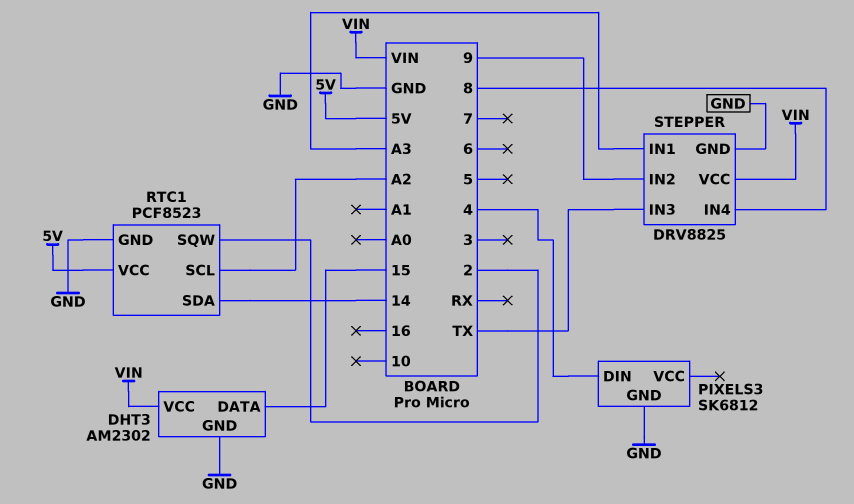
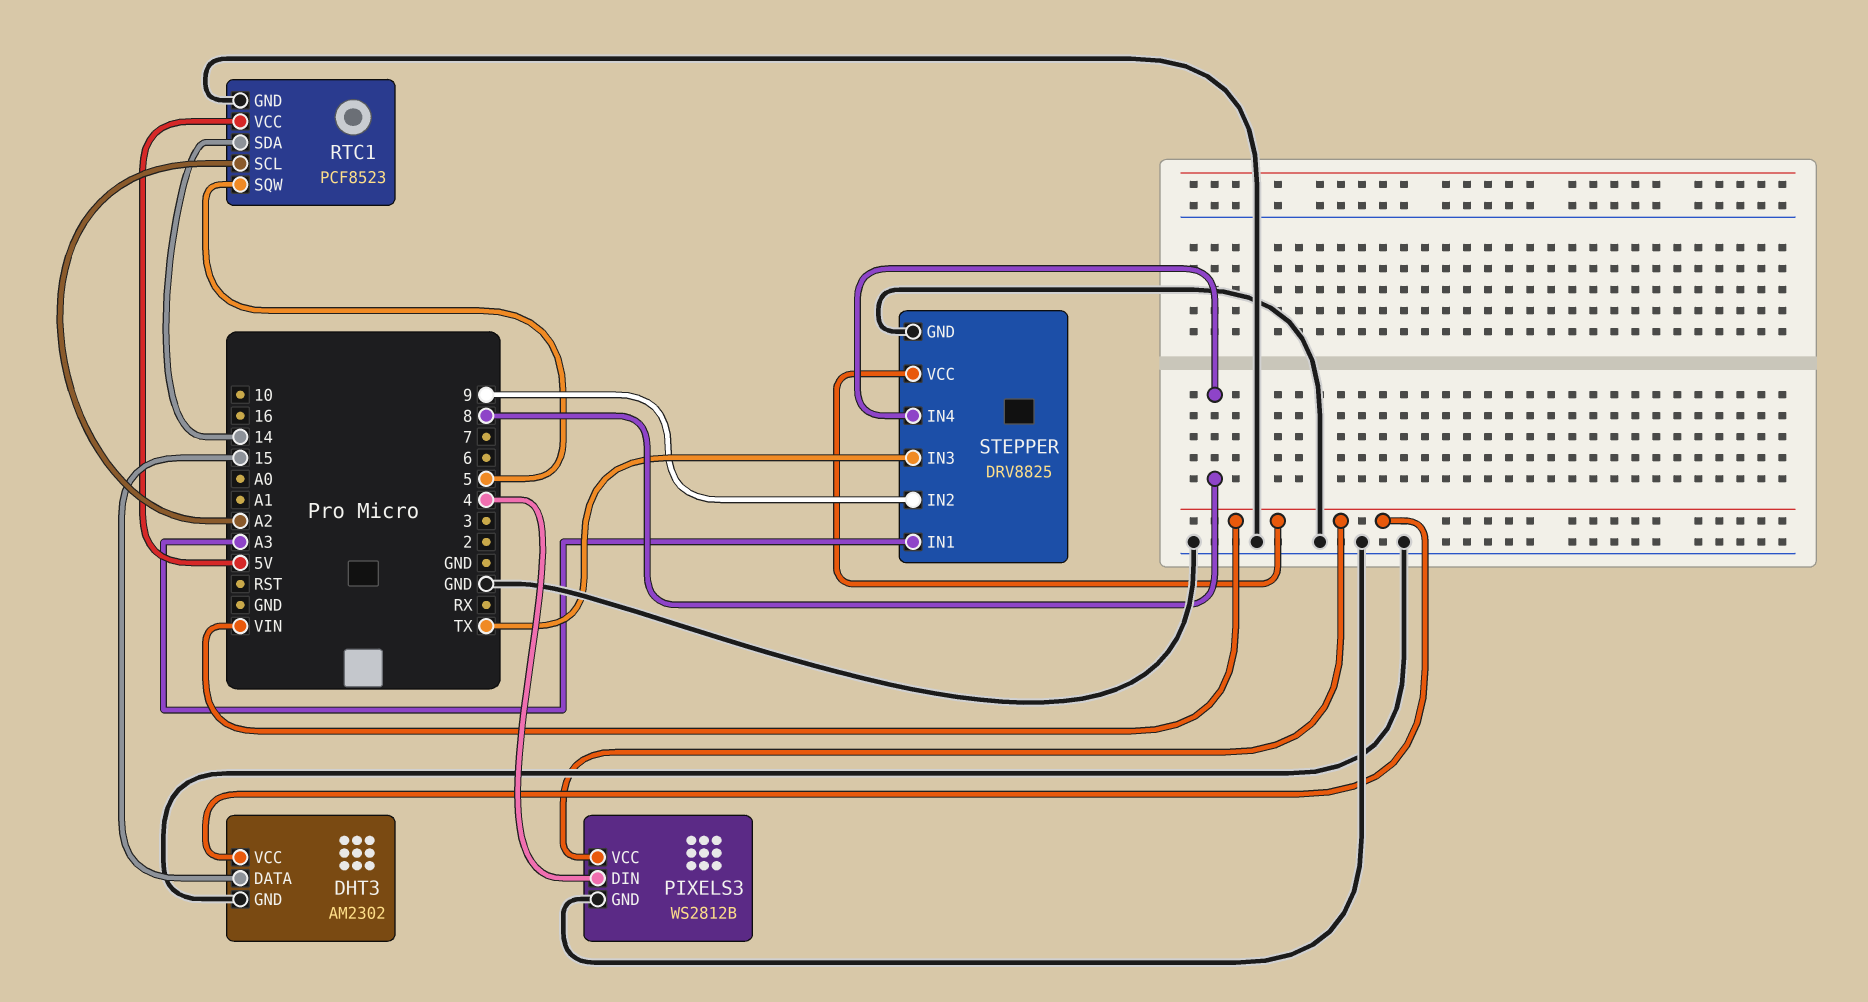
PIXELS3: SK6812 -> WS2812B
PIXELS3 pin VCC: none -> VIN
RTC1 pin SQW: 2 -> 5

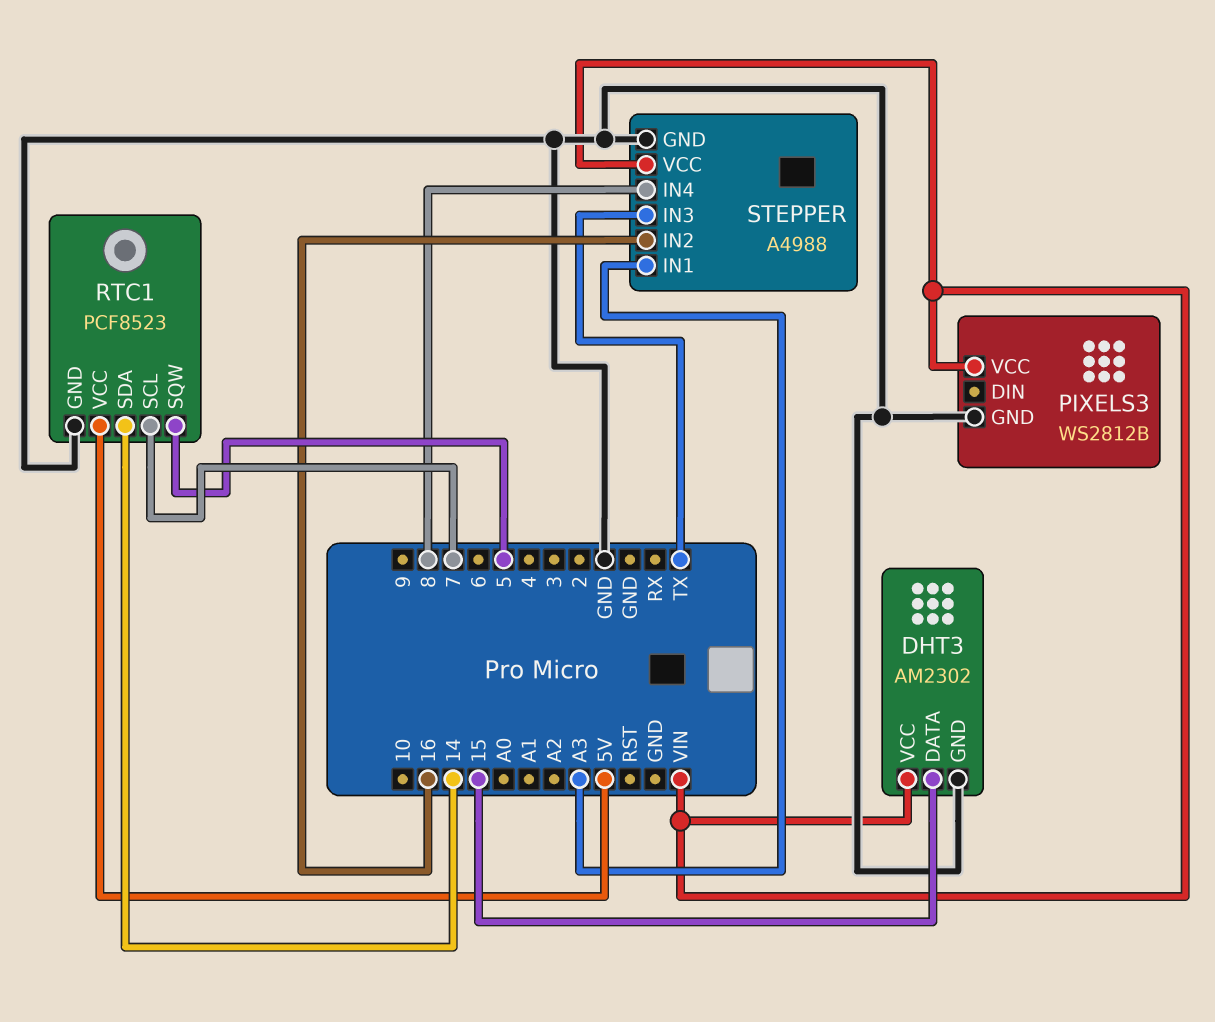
PIXELS3 pin DIN: 4 -> none
RTC1 pin SCL: A2 -> 7
STEPPER: DRV8825 -> A4988
STEPPER pin IN2: 9 -> 16

